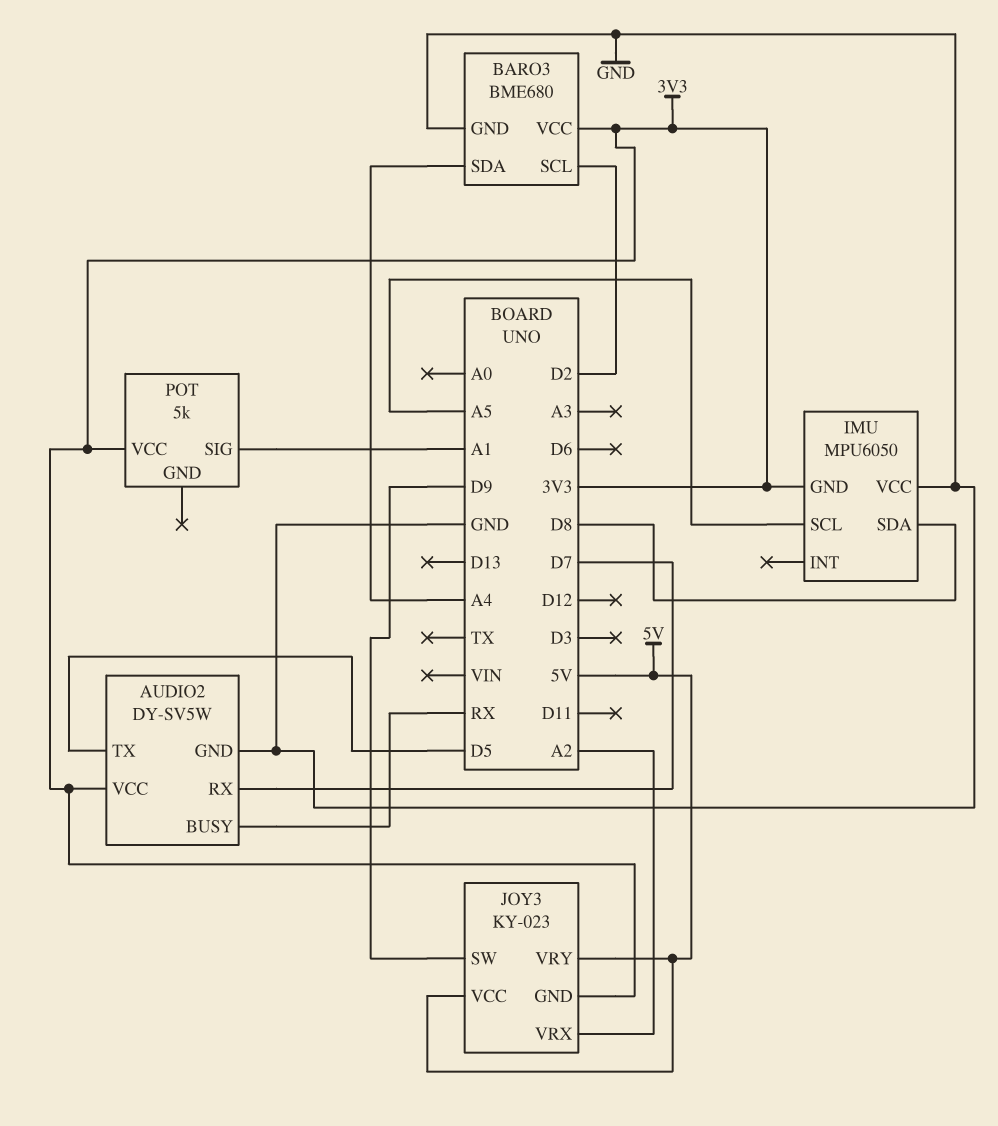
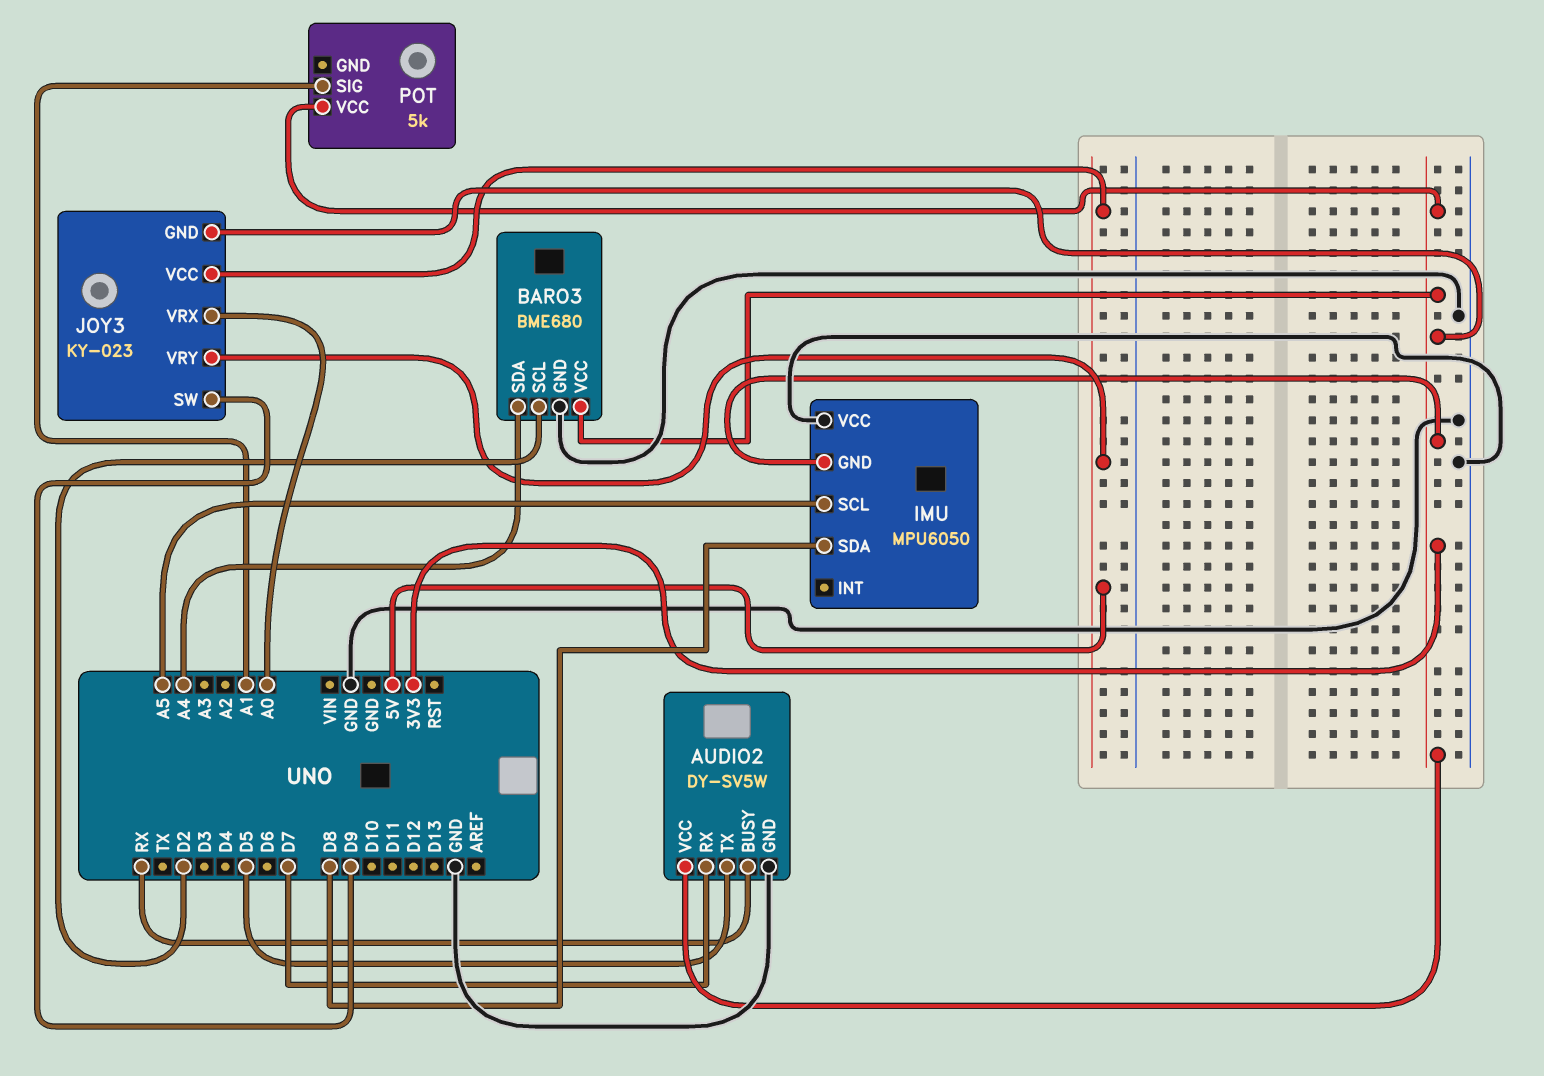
JOY3 pin VRX: A2 -> A0

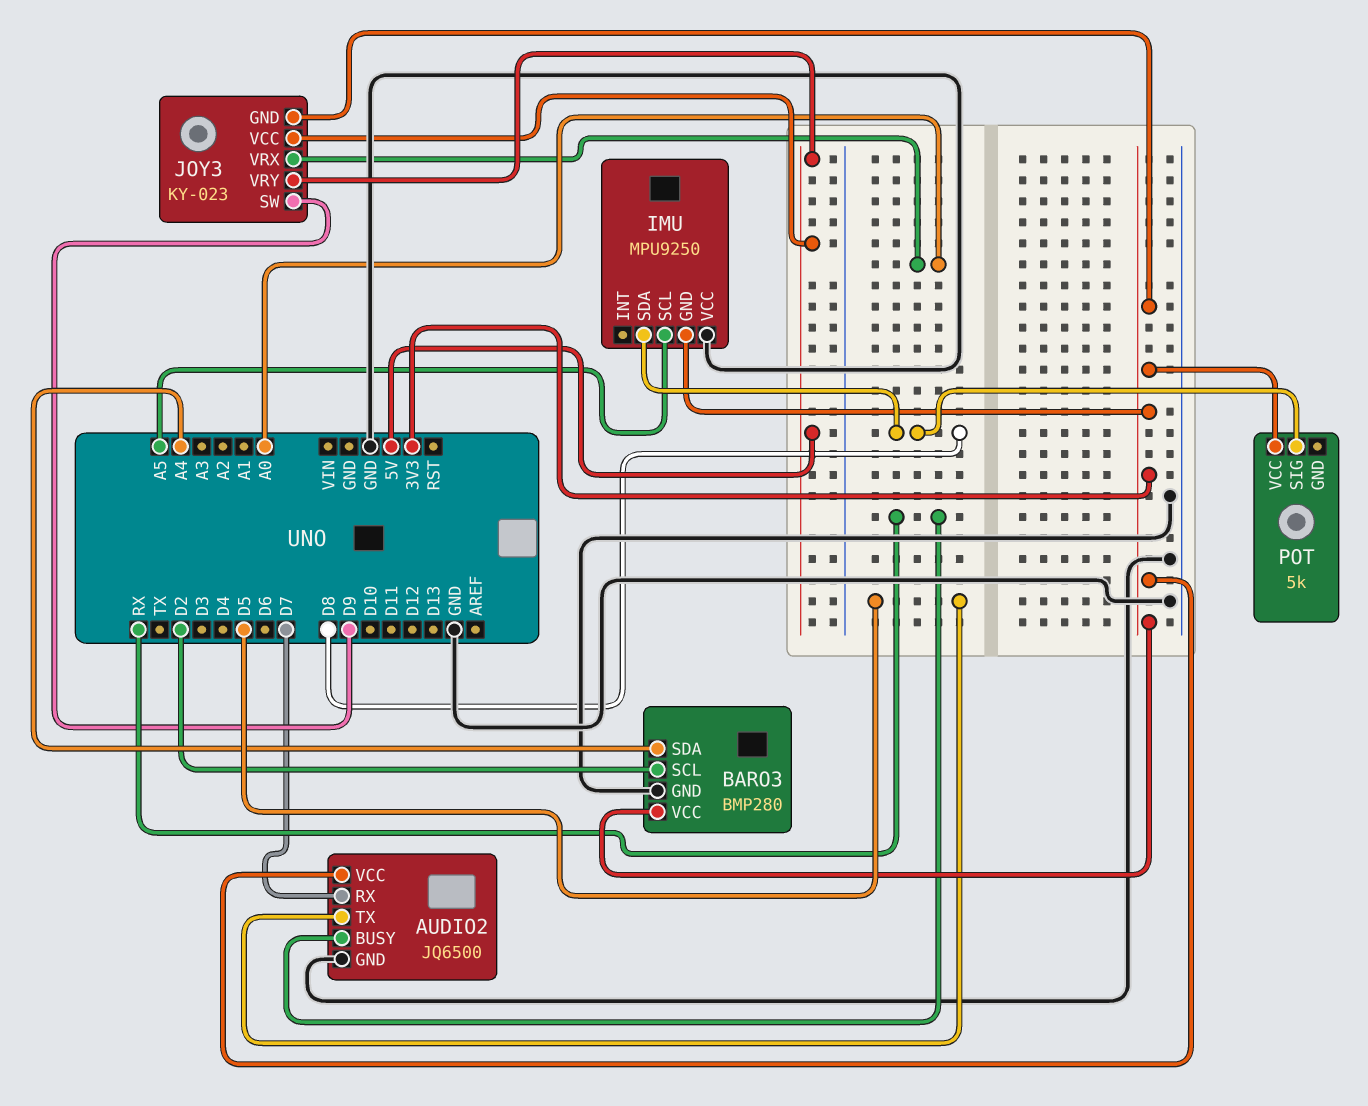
AUDIO2: DY-SV5W -> JQ6500
BARO3: BME680 -> BMP280
IMU: MPU6050 -> MPU9250
POT pin SIG: A1 -> D8

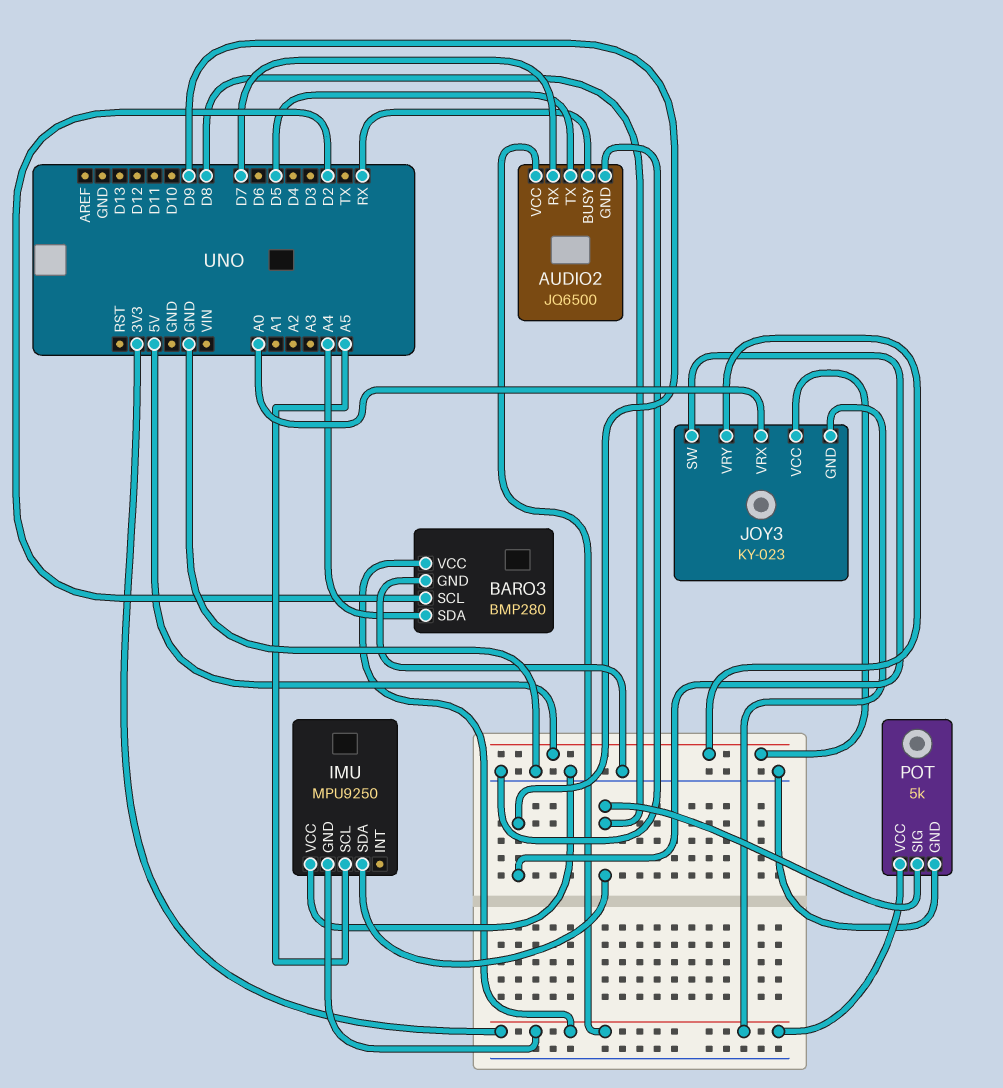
POT pin GND: none -> GND

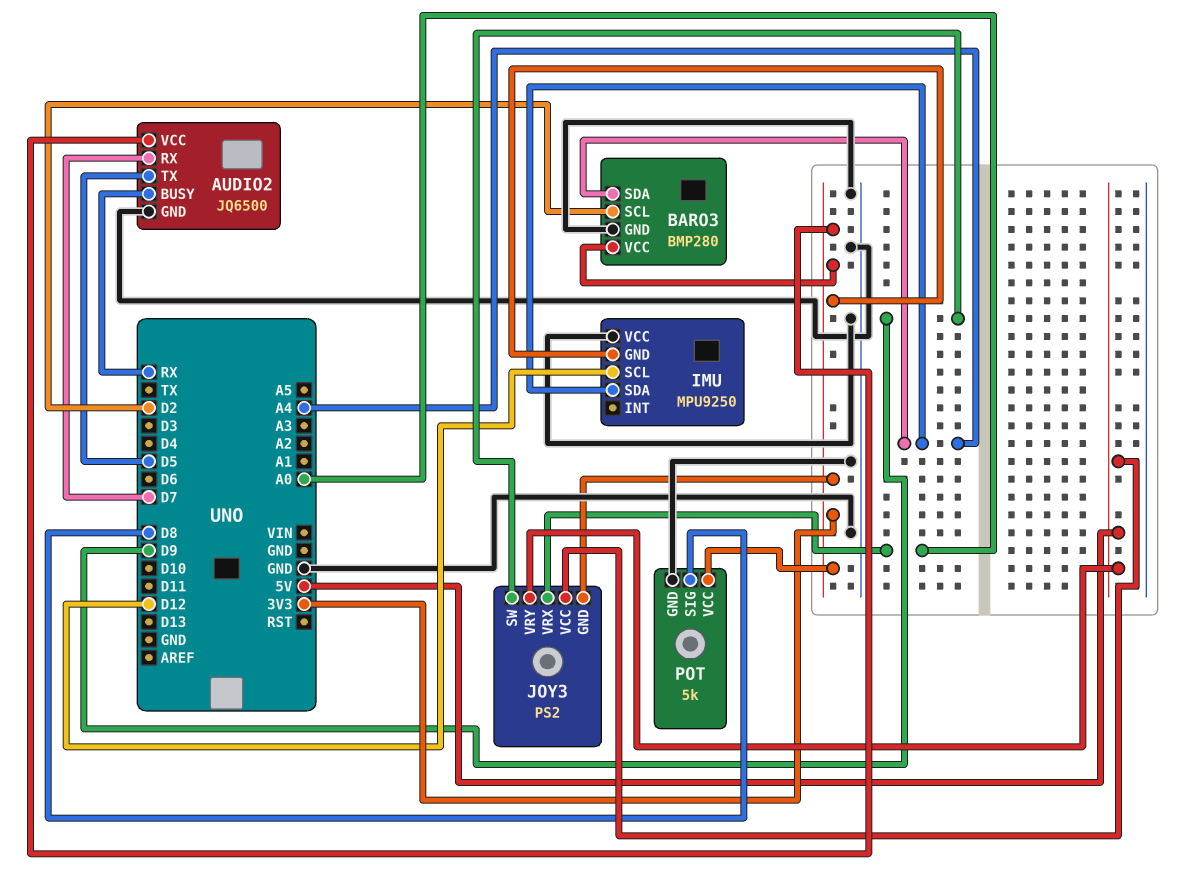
IMU pin SCL: A5 -> D12
IMU pin SDA: D8 -> A4
JOY3: KY-023 -> PS2

